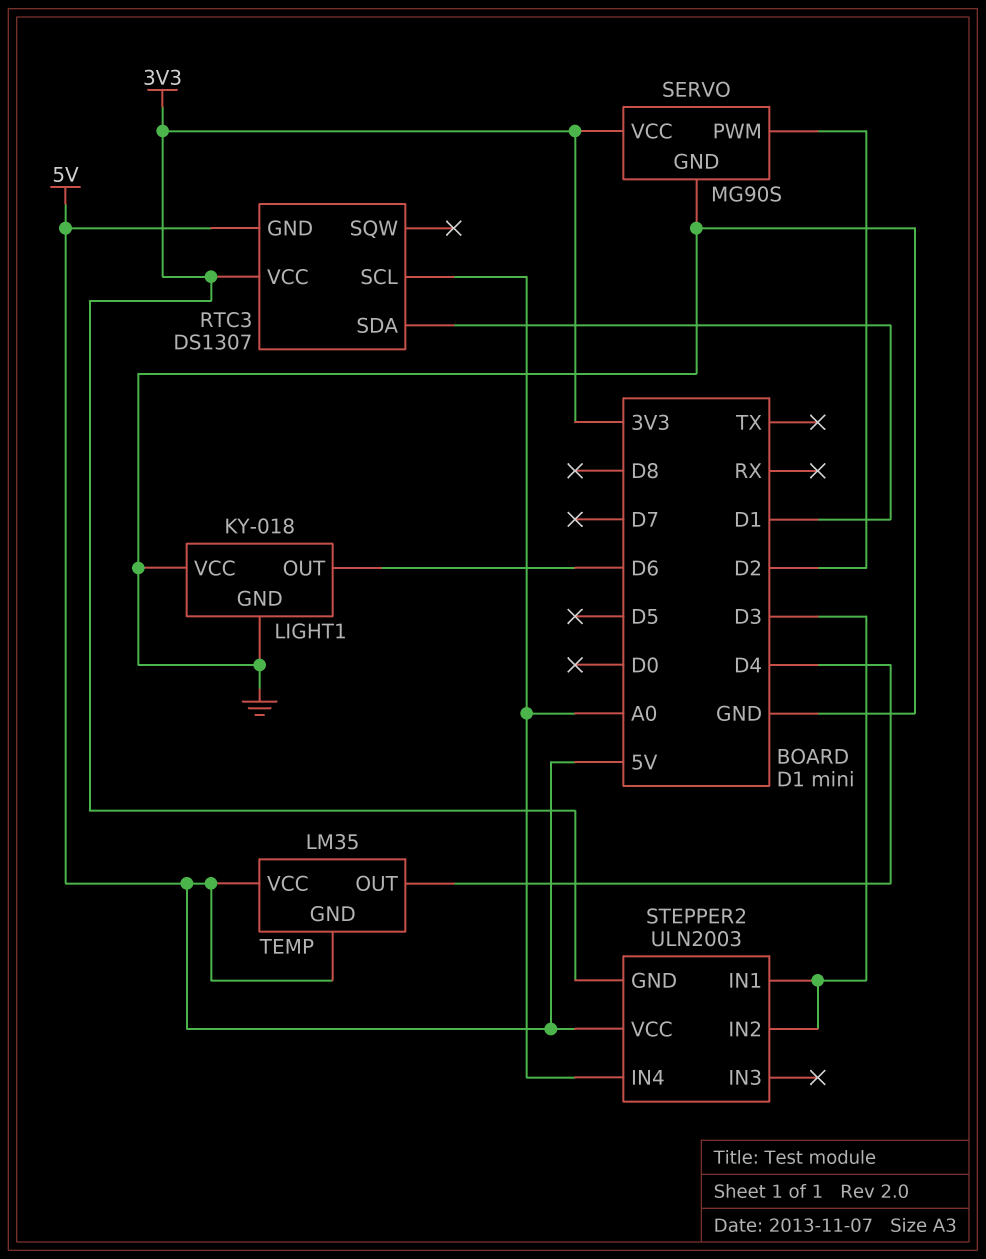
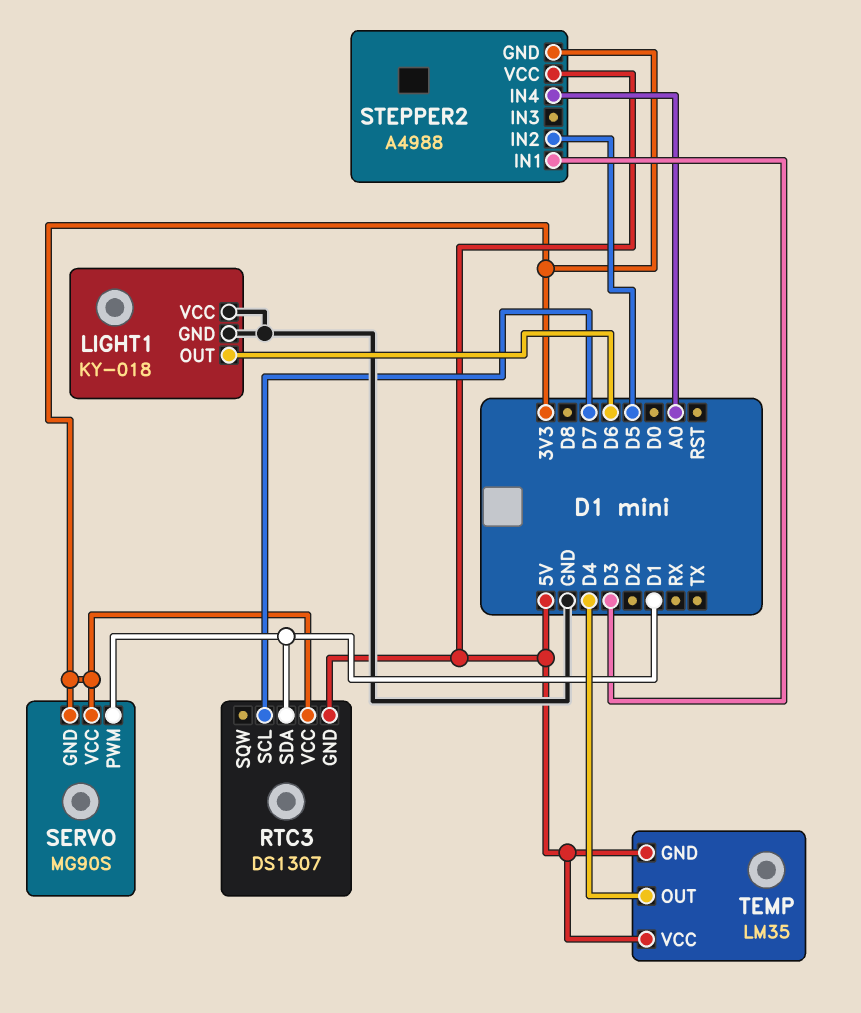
RTC3 pin SCL: A0 -> D7
SERVO pin GND: GND -> 3V3
SERVO pin PWM: D2 -> D1
STEPPER2: ULN2003 -> A4988
STEPPER2 pin IN2: D3 -> D5

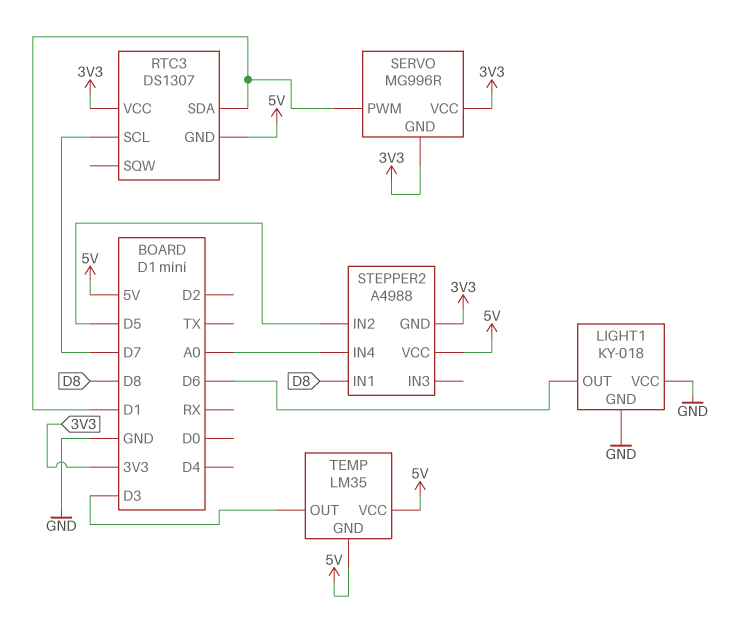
SERVO: MG90S -> MG996R
STEPPER2 pin IN1: D3 -> D8
TEMP pin OUT: D4 -> D3

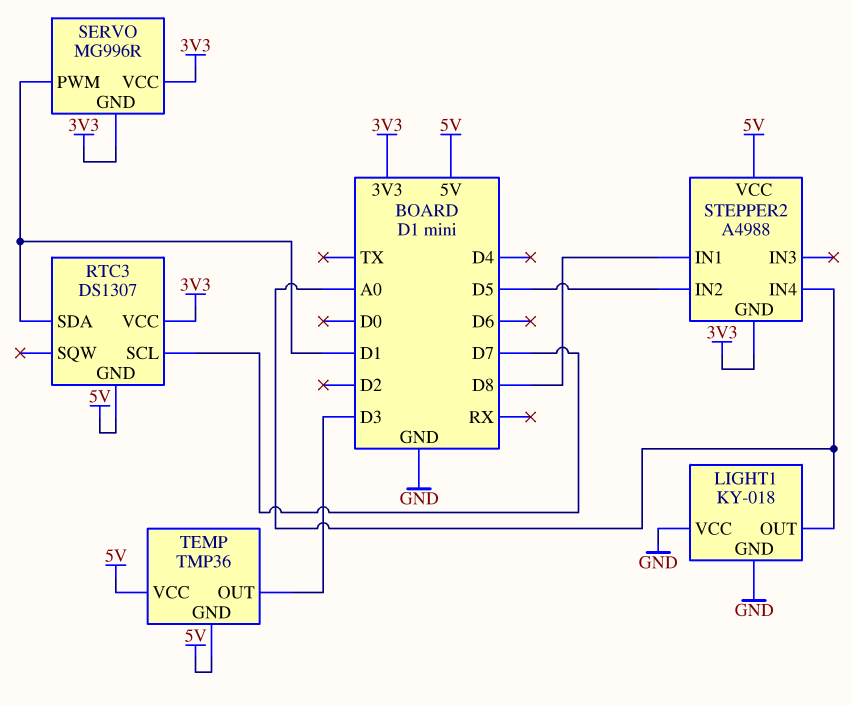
LIGHT1 pin OUT: D6 -> A0
TEMP: LM35 -> TMP36

